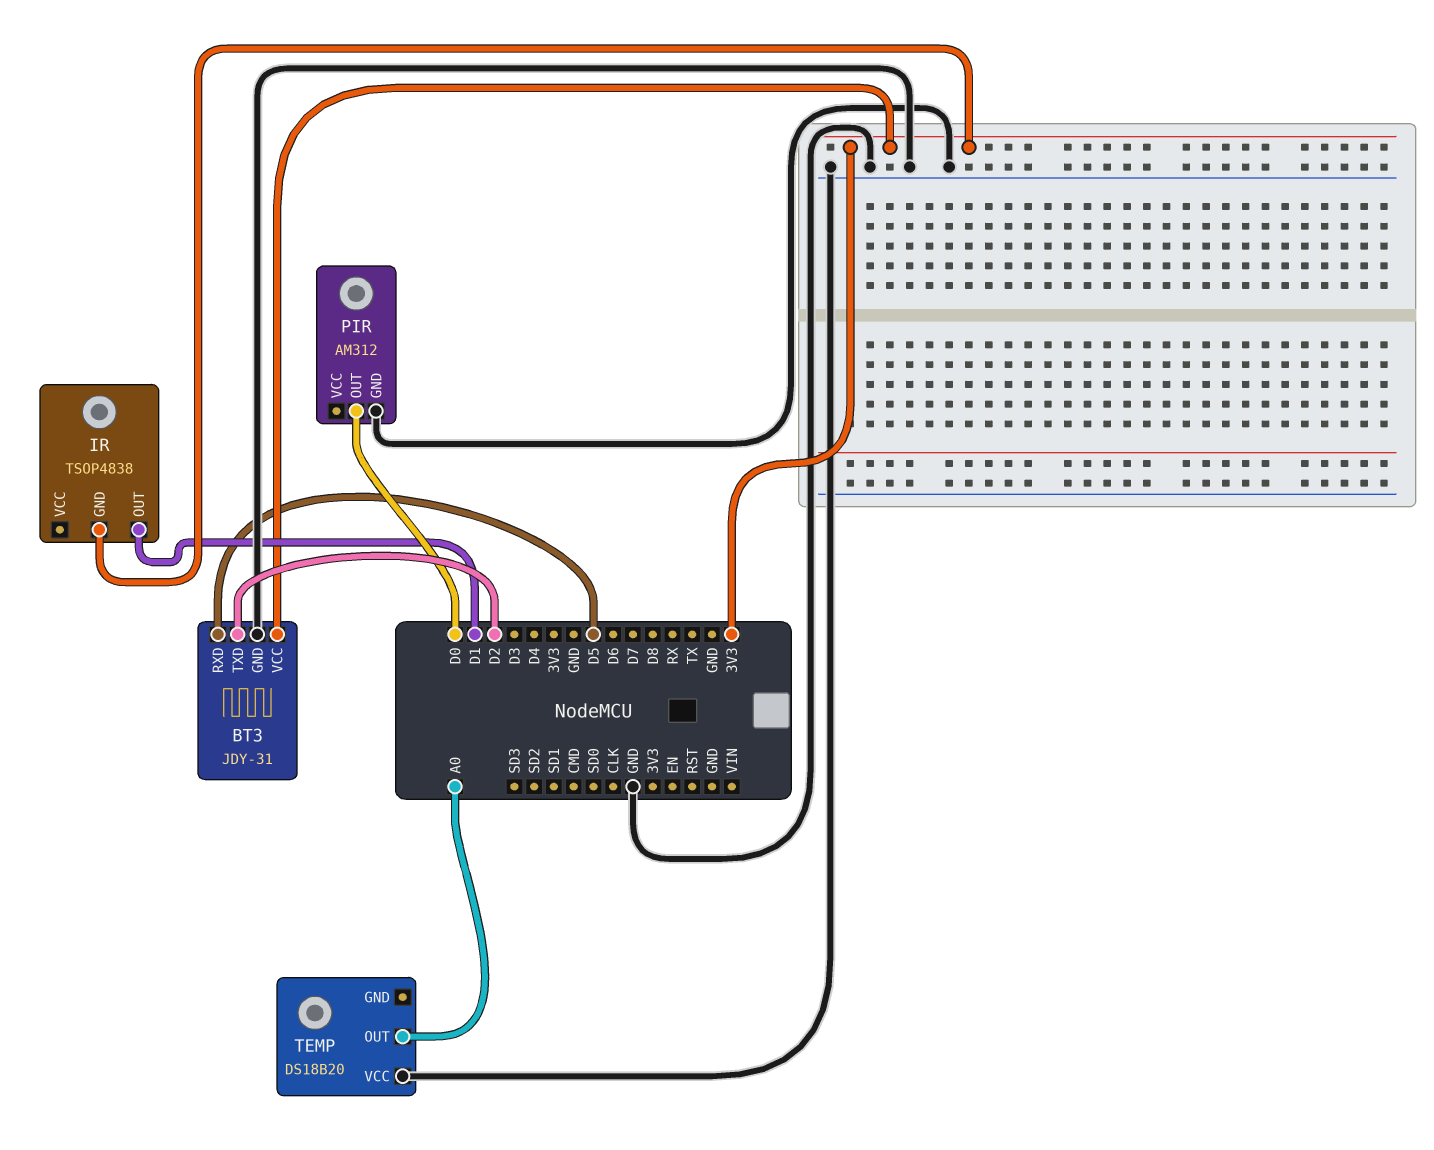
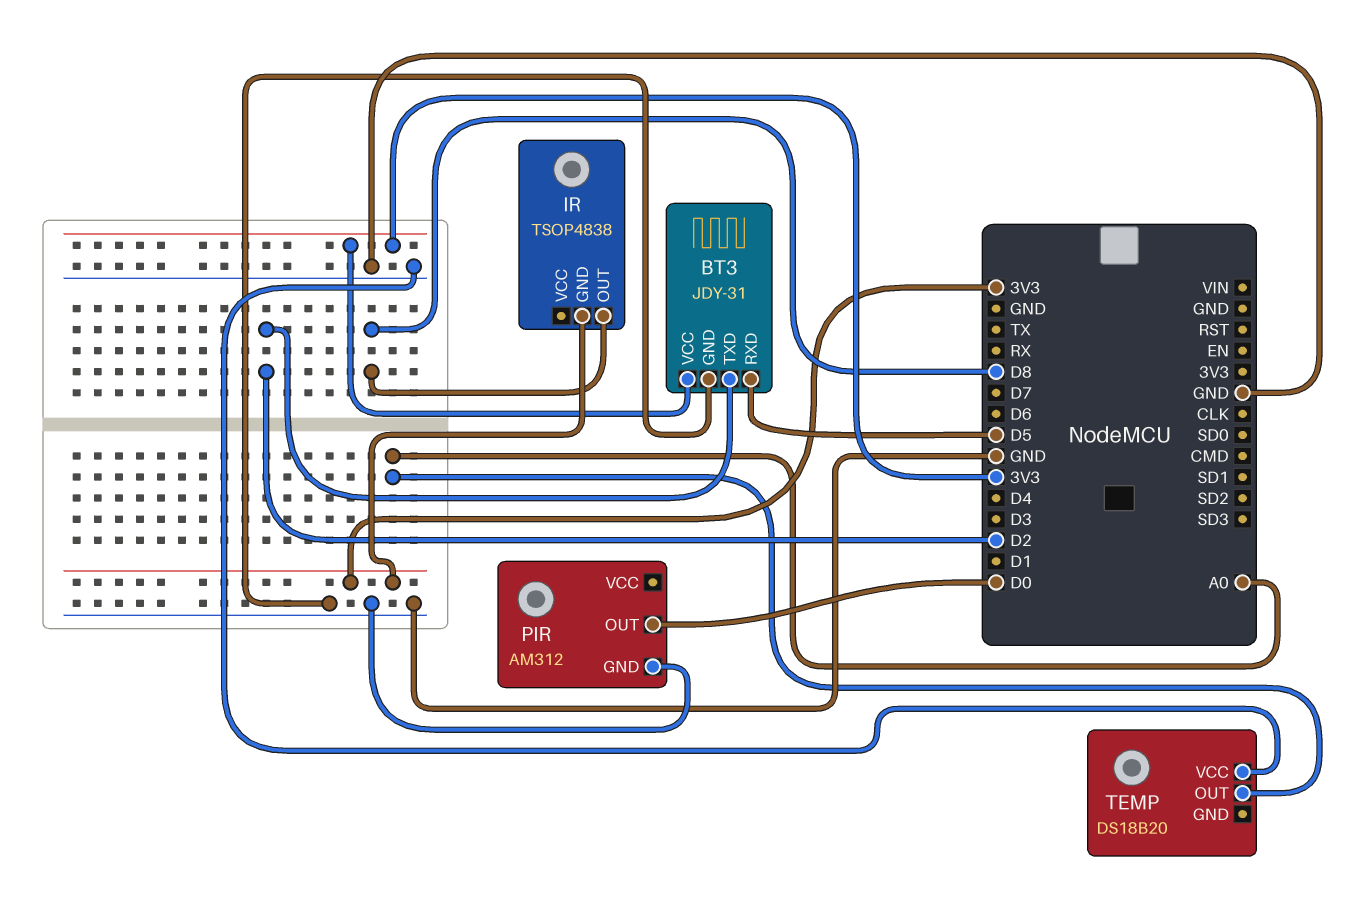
IR pin OUT: D1 -> D8

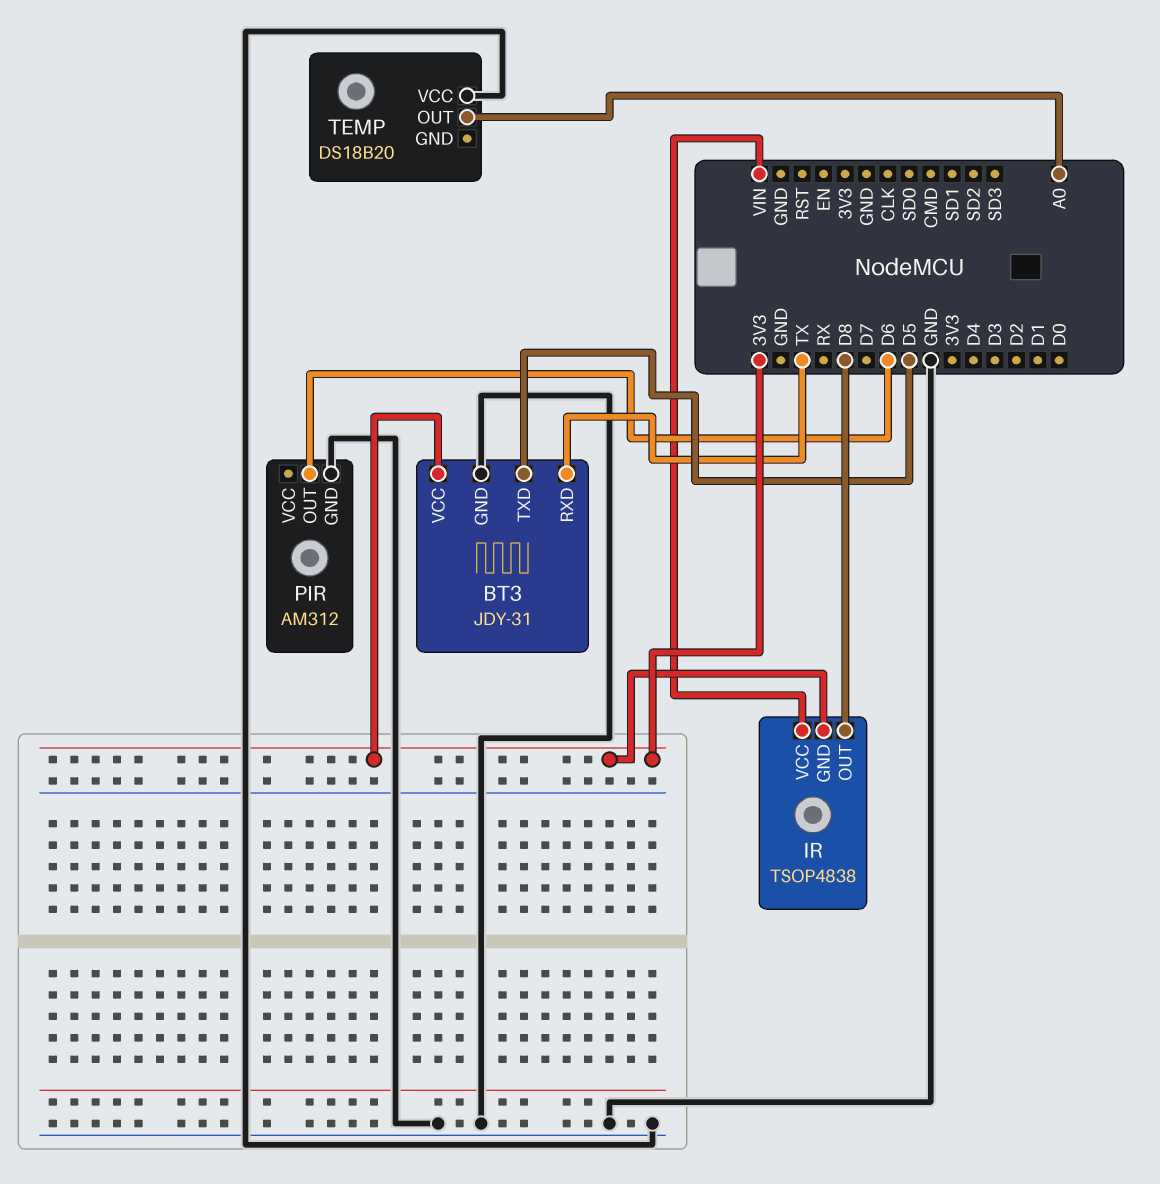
BT3 pin RXD: D5 -> TX
BT3 pin TXD: D2 -> D5
IR pin VCC: none -> VIN
PIR pin OUT: D0 -> D6

